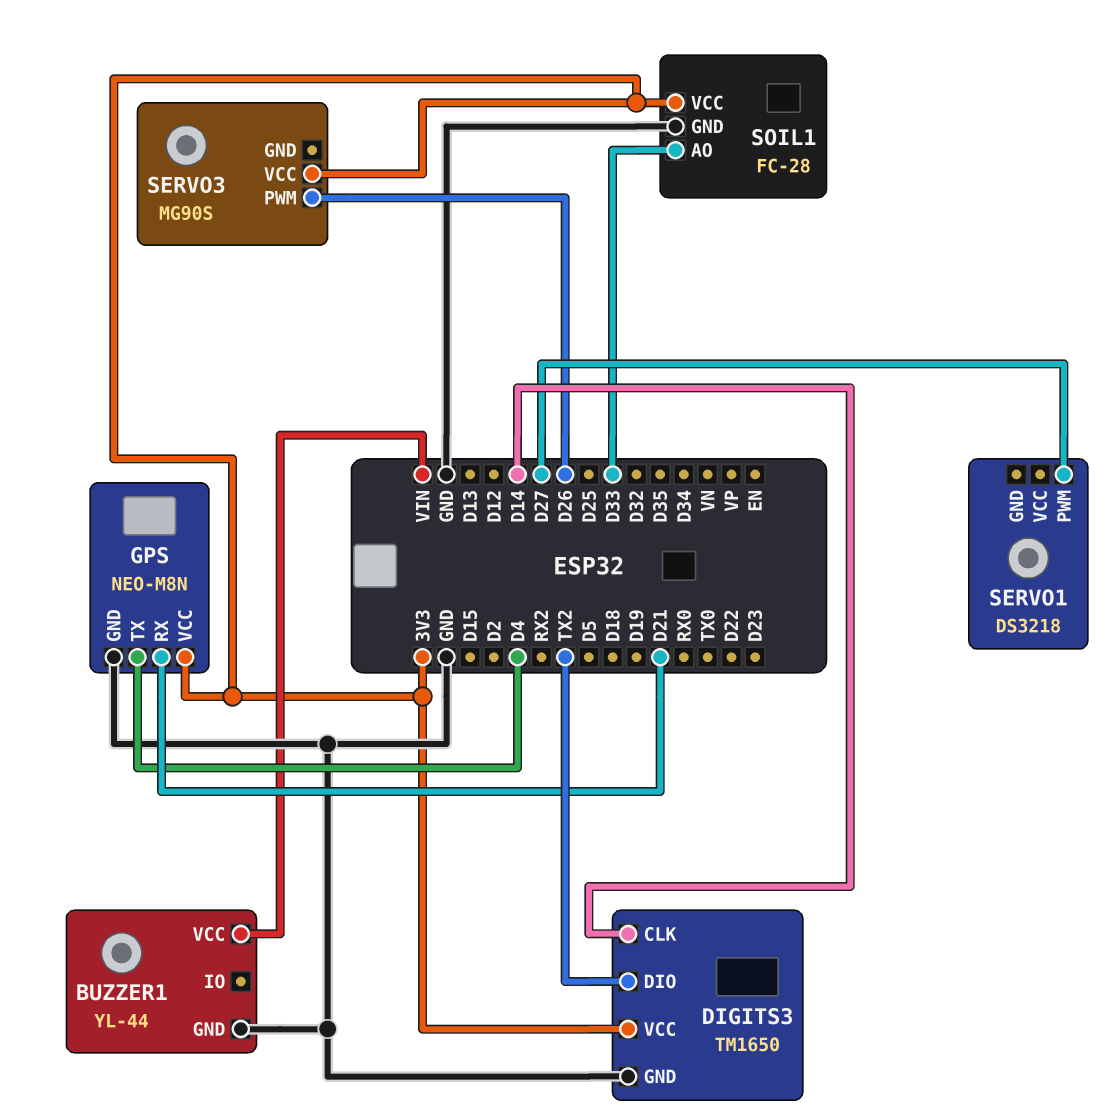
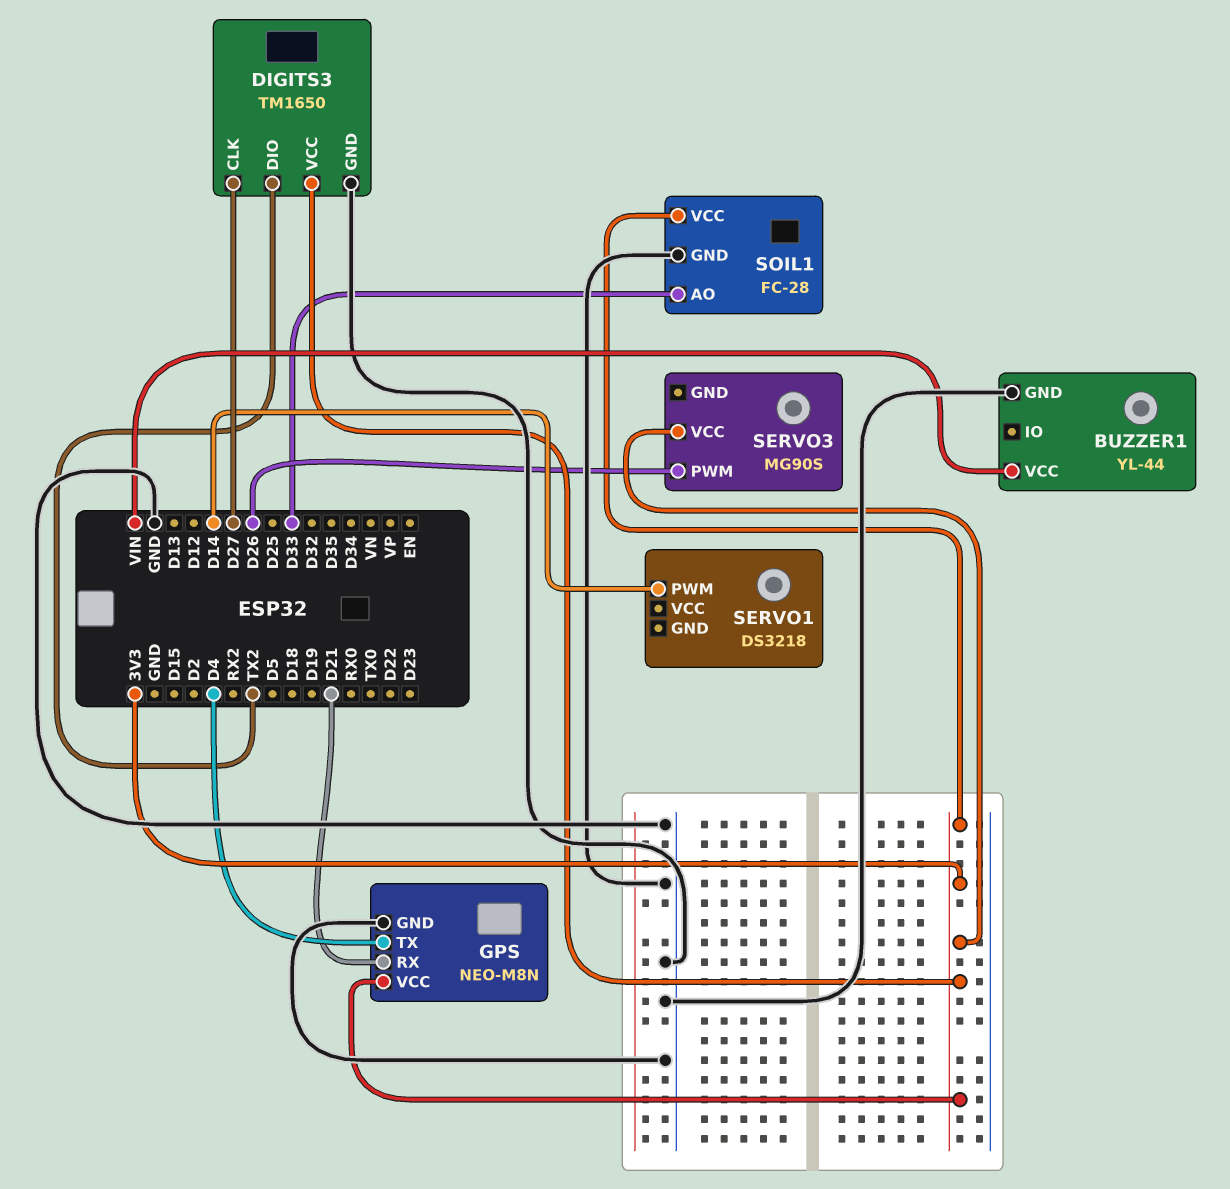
DIGITS3 pin CLK: D14 -> D27
SERVO1 pin PWM: D27 -> D14

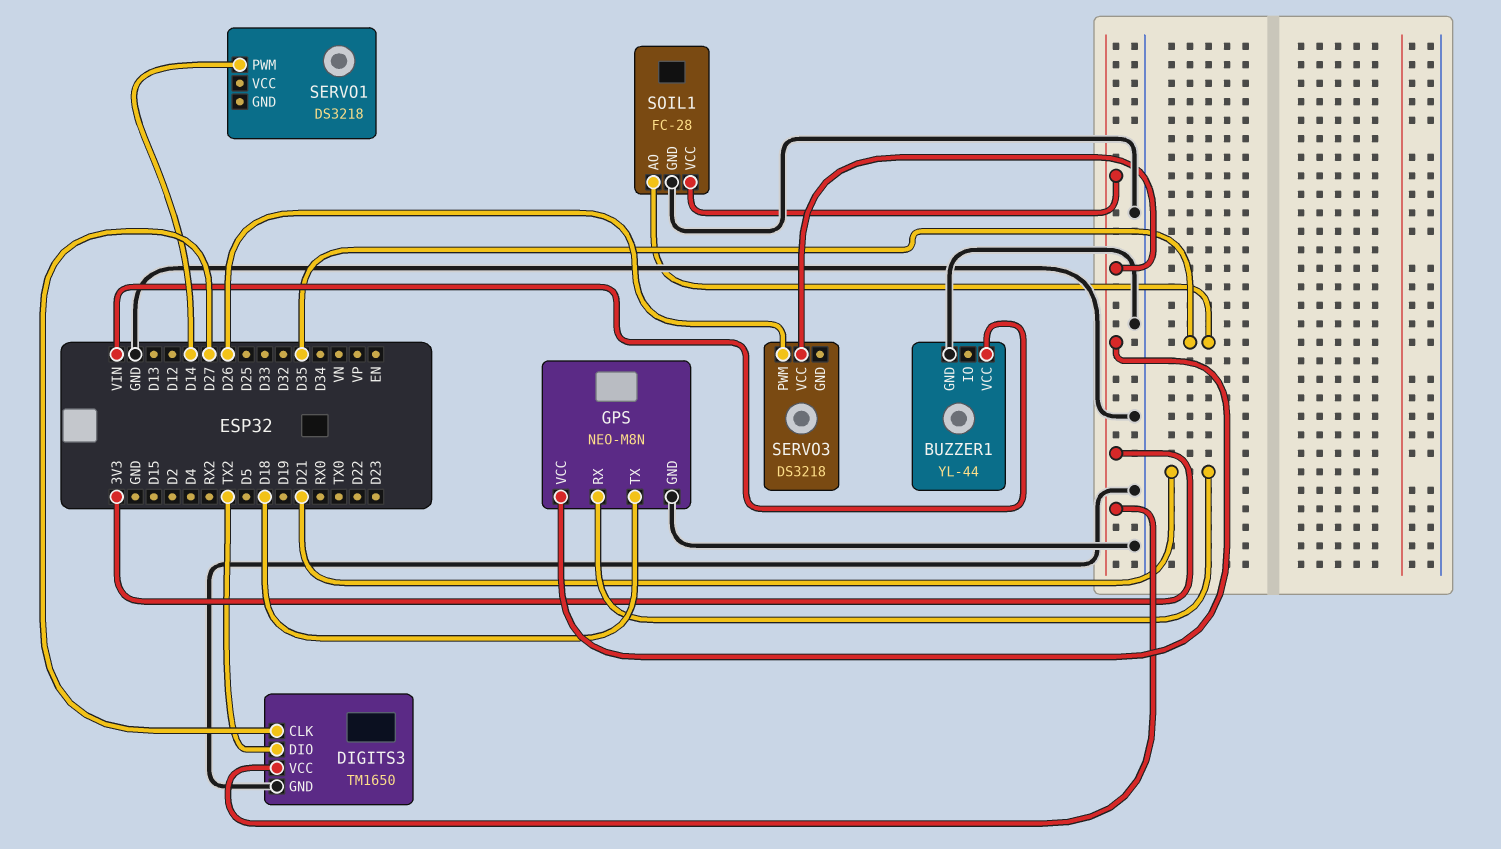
GPS pin TX: D4 -> D18
SERVO3: MG90S -> DS3218
SOIL1 pin AO: D33 -> D35

